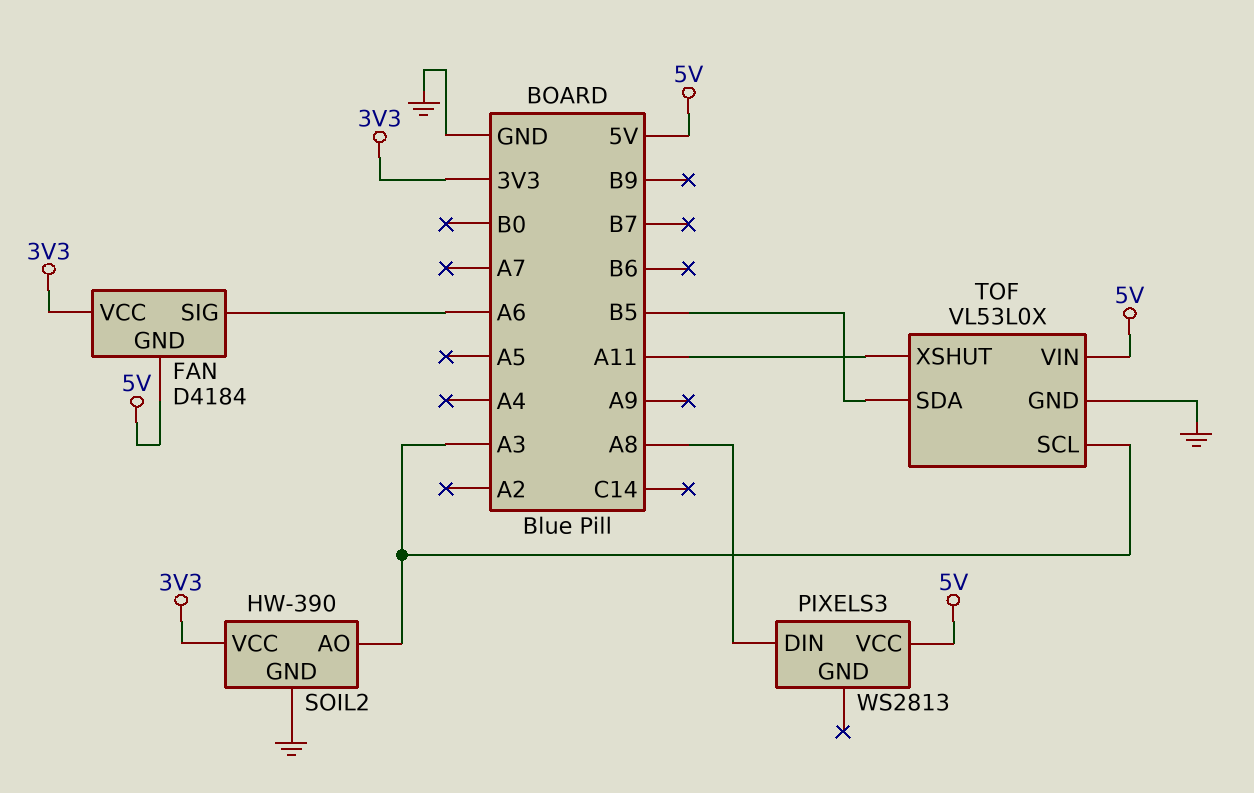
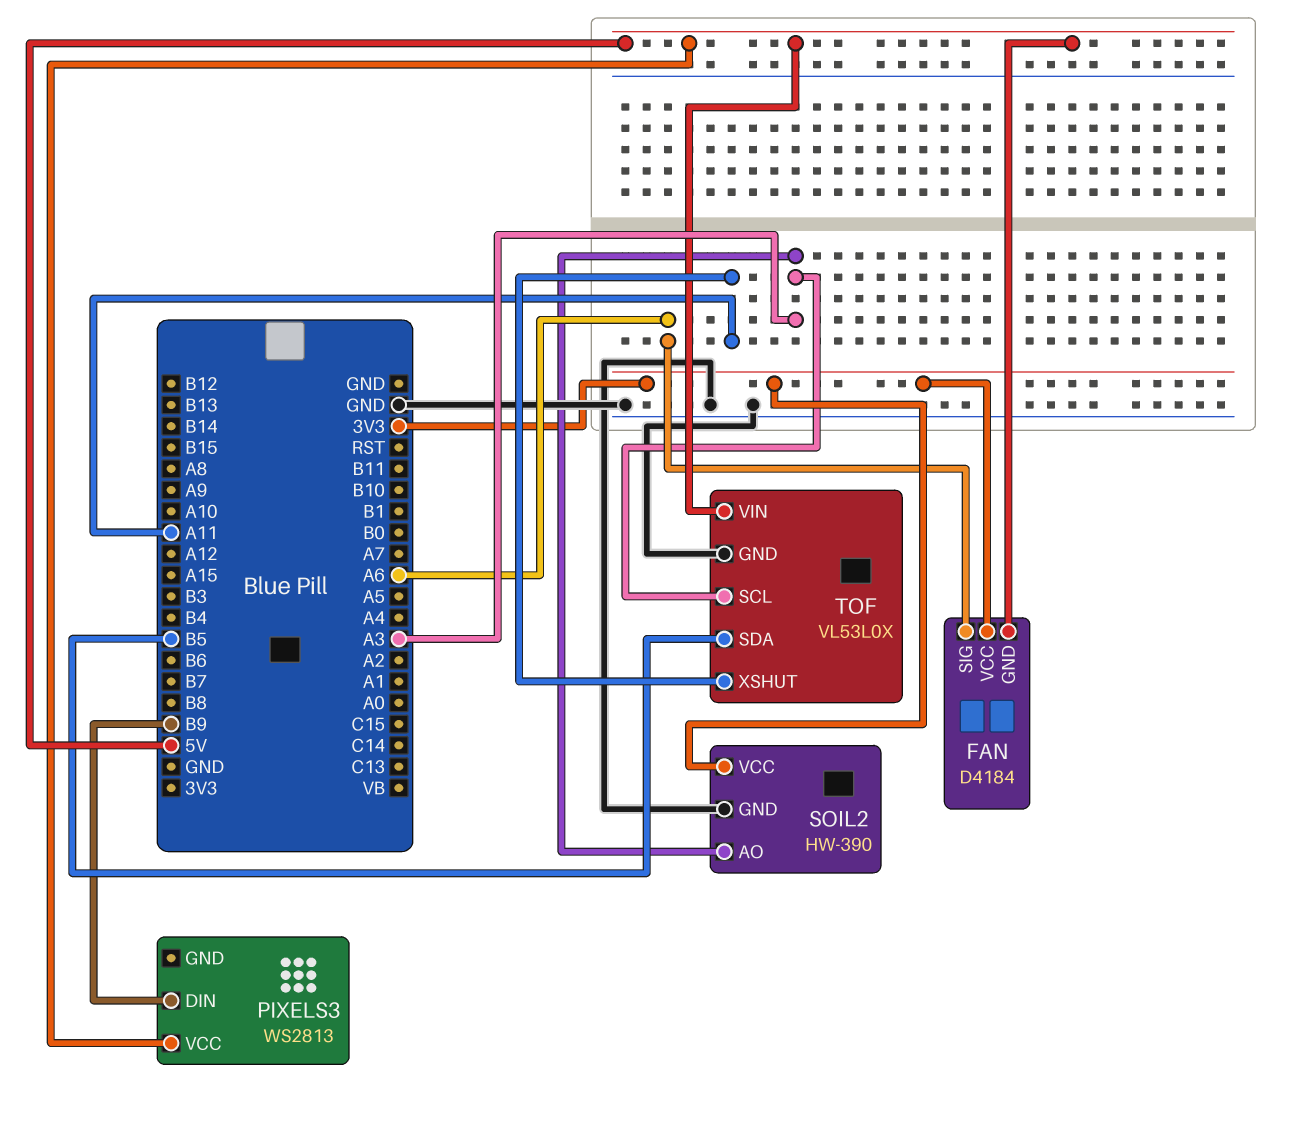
PIXELS3 pin DIN: A8 -> B9

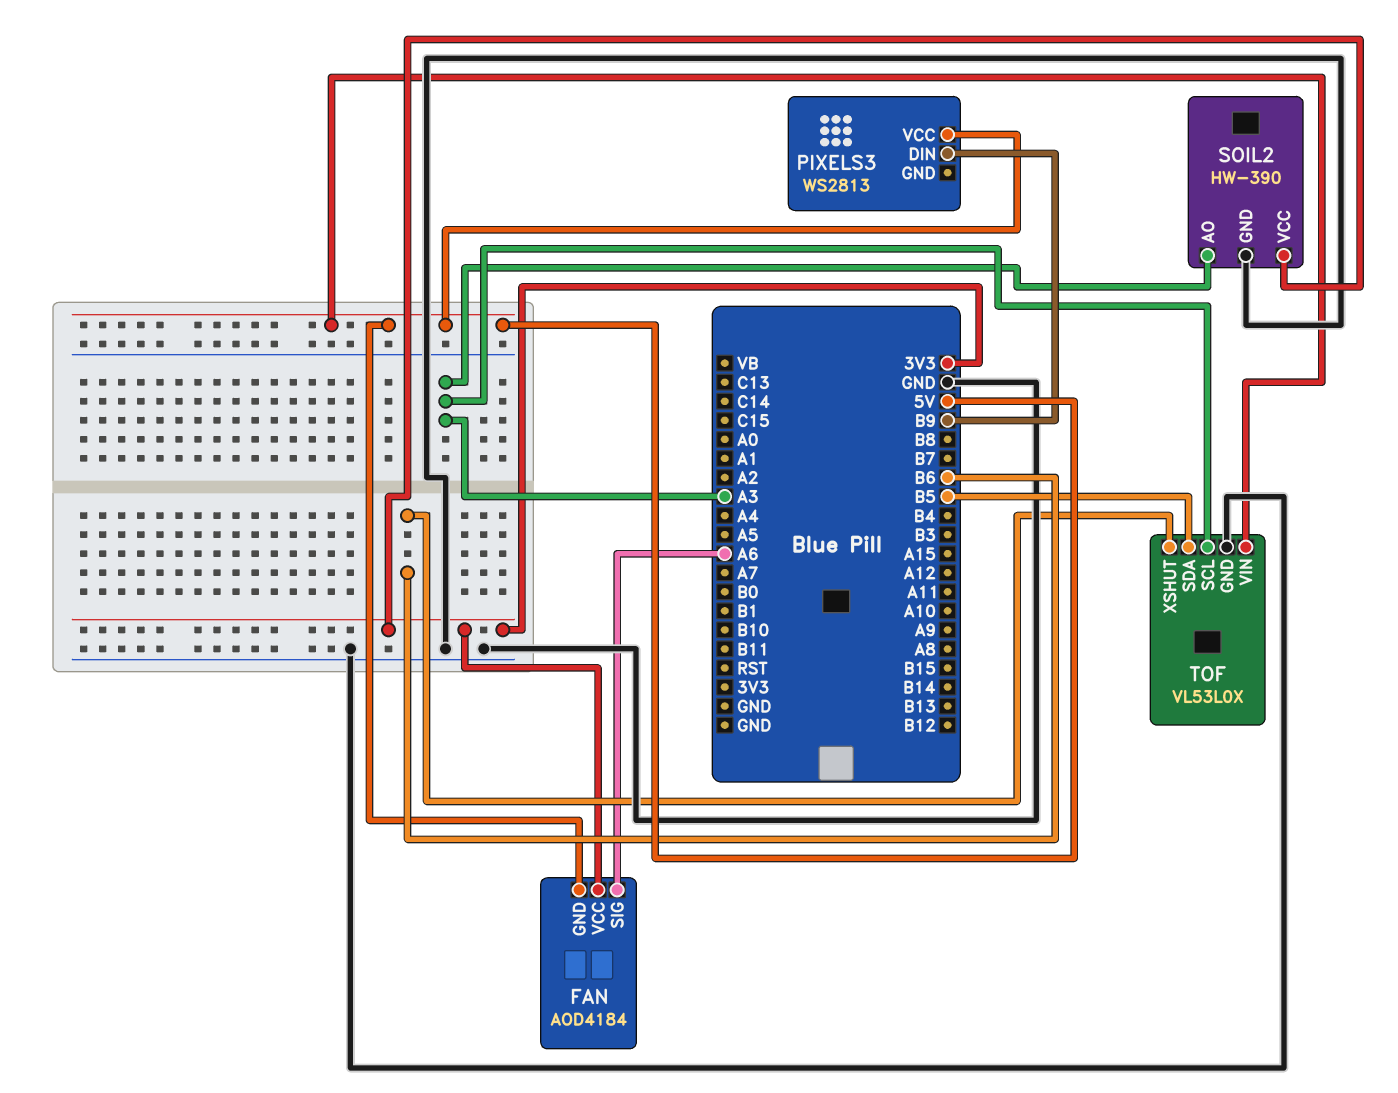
FAN: D4184 -> AOD4184
TOF pin XSHUT: A11 -> B6

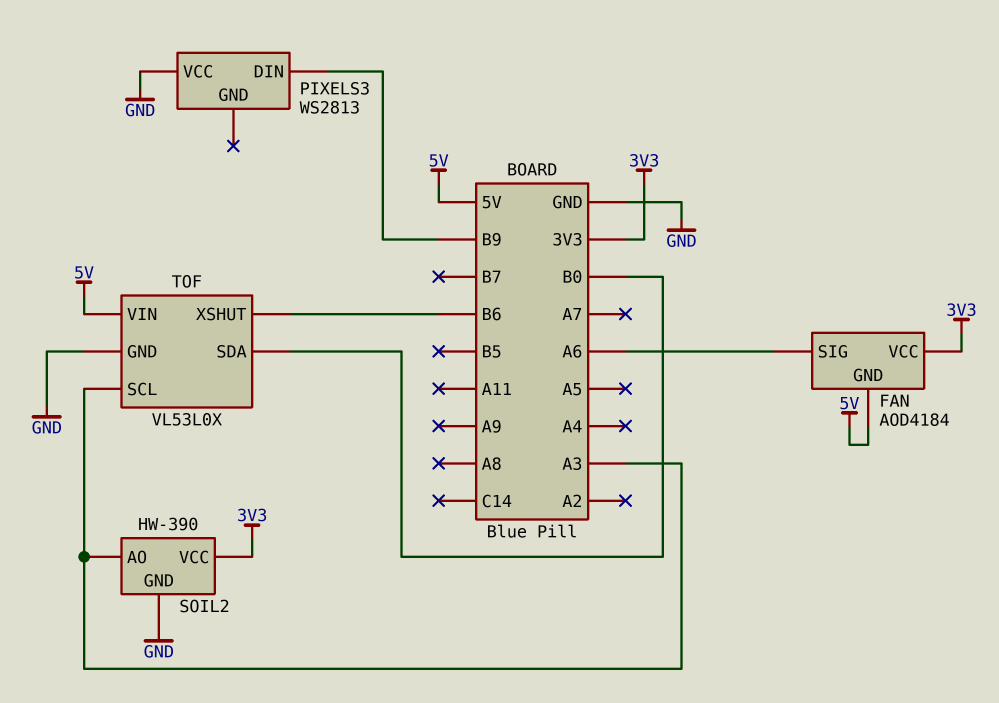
PIXELS3 pin VCC: 5V -> GND
TOF pin SDA: B5 -> B0

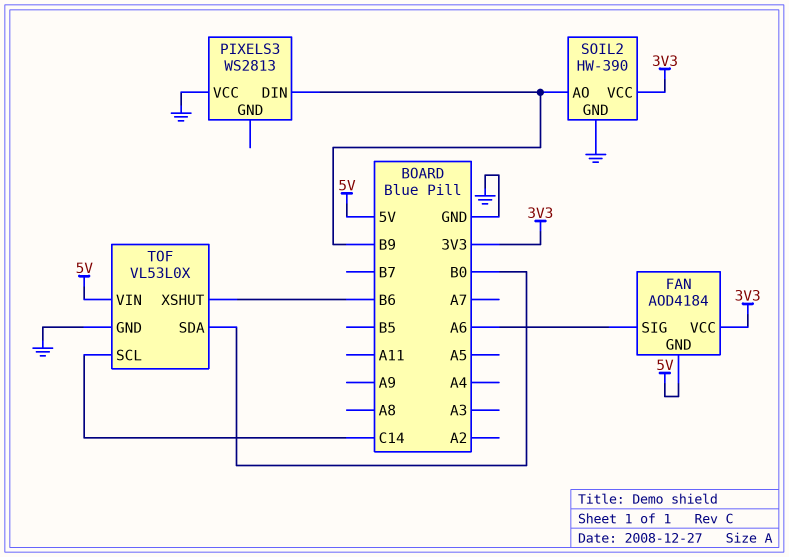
SOIL2 pin AO: A3 -> B9
TOF pin SCL: A3 -> C14

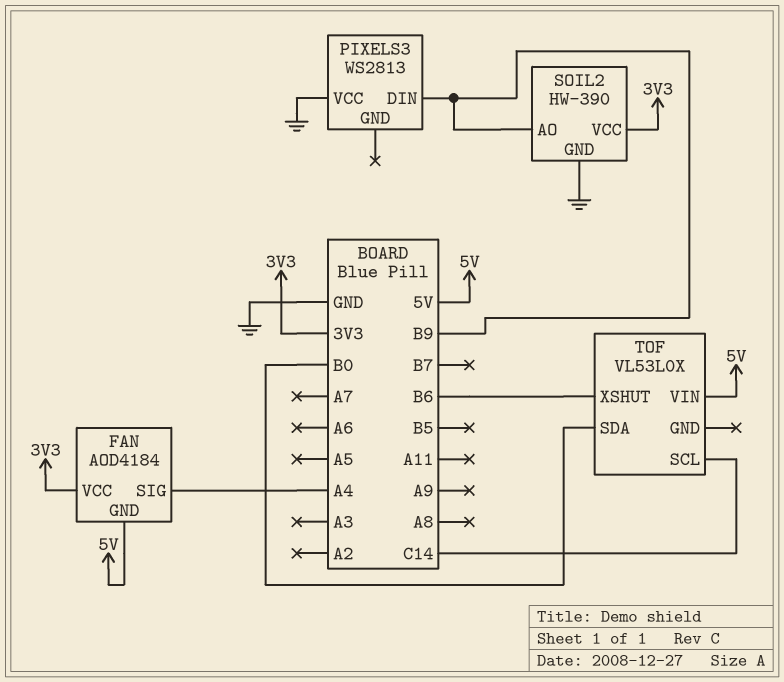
FAN pin SIG: A6 -> A4
TOF pin GND: GND -> none

